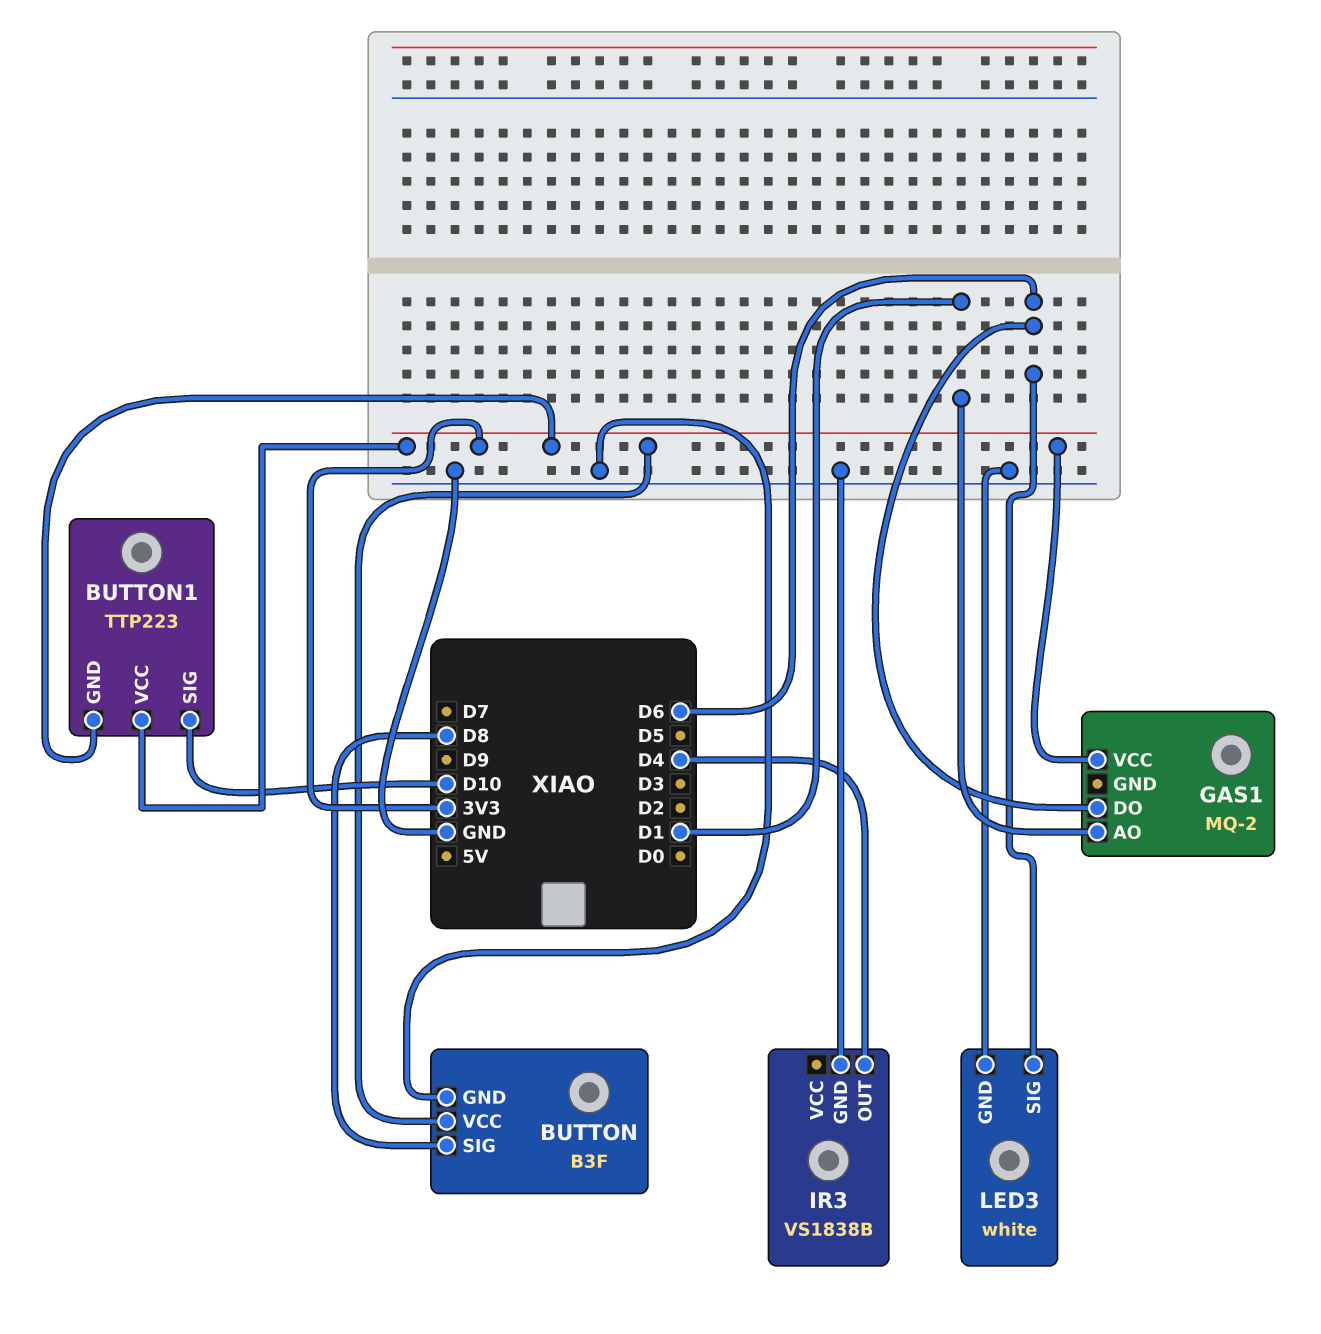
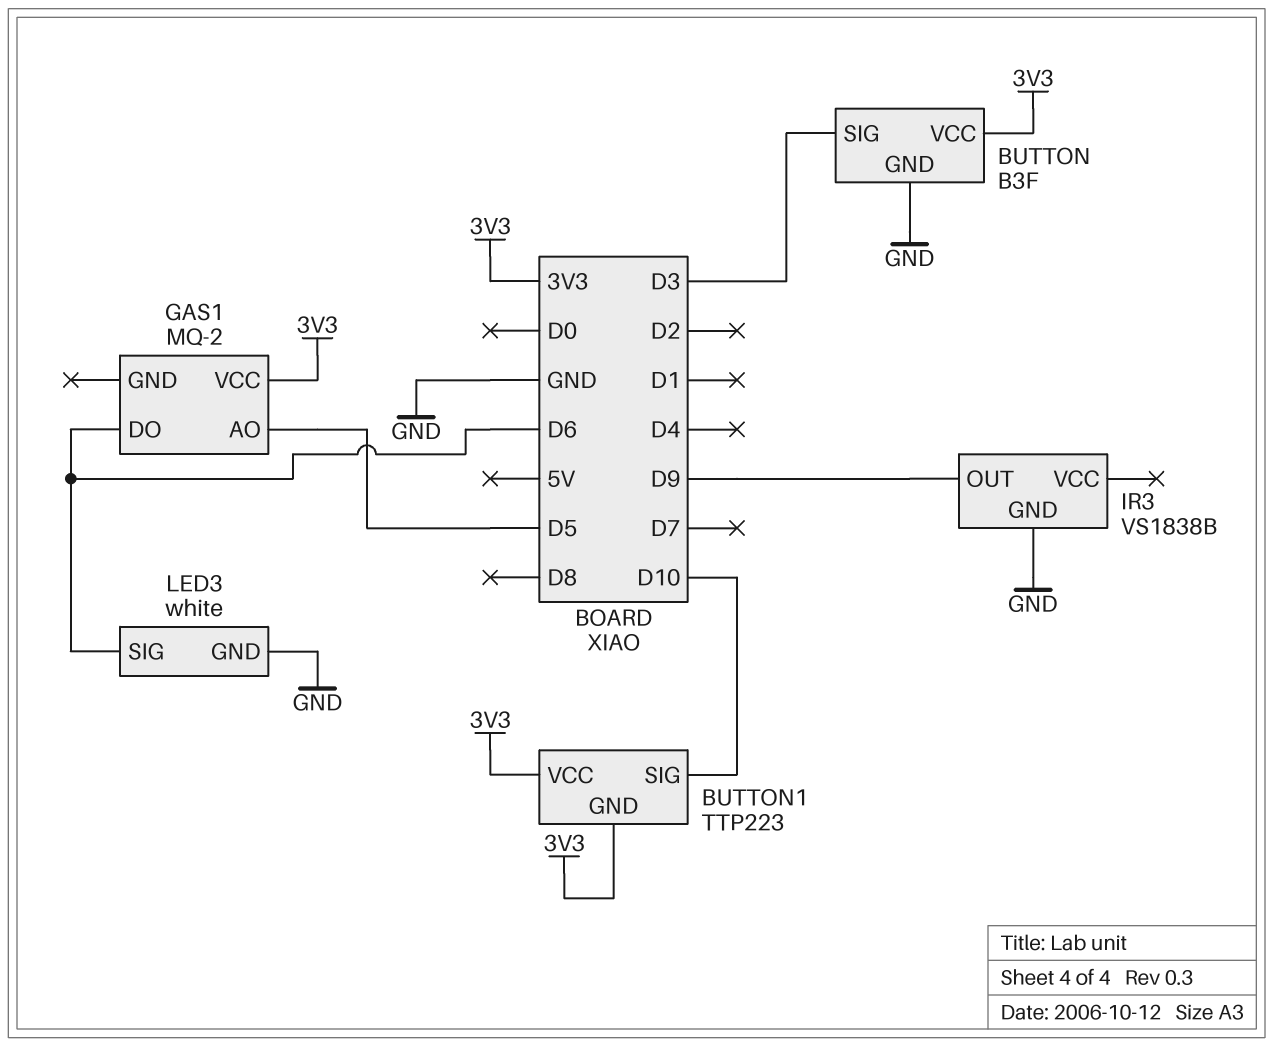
BUTTON pin SIG: D8 -> D3
GAS1 pin AO: D1 -> D5
IR3 pin OUT: D4 -> D9

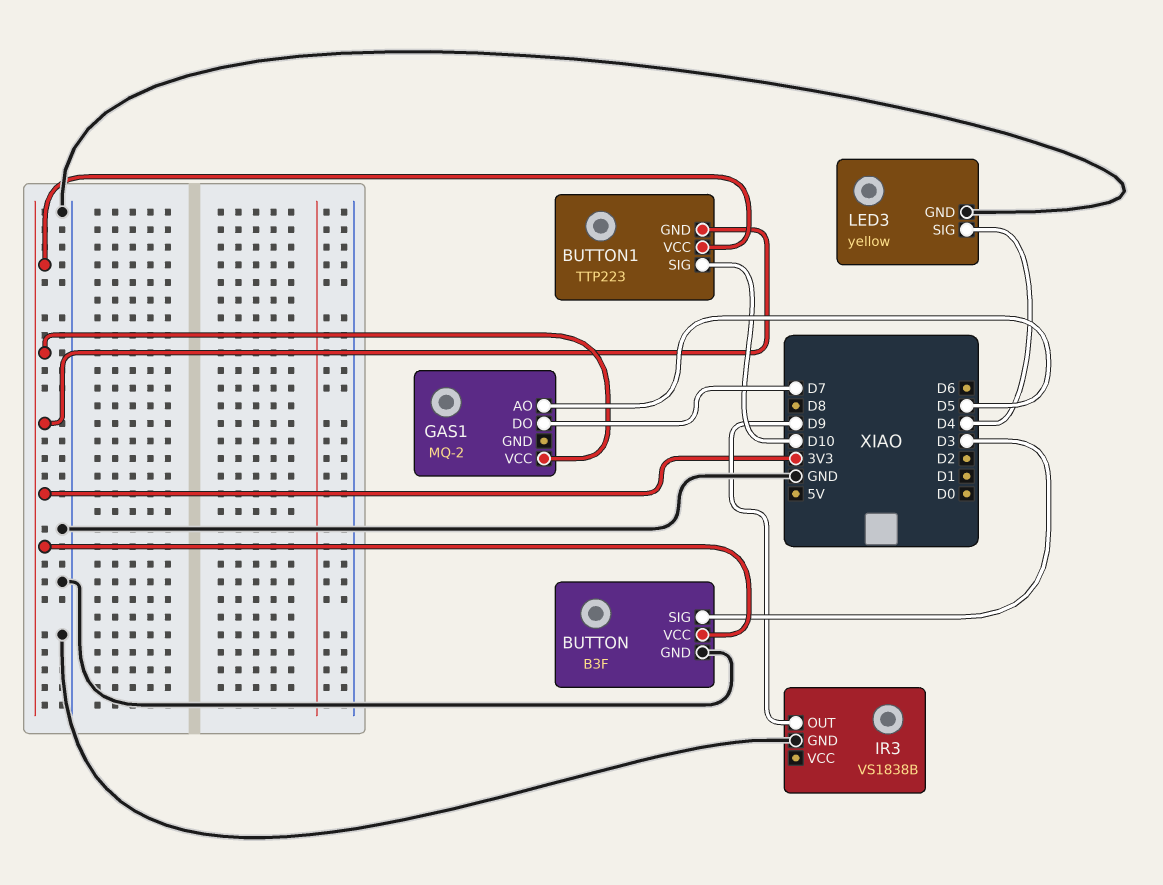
GAS1 pin DO: D6 -> D7
LED3: white -> yellow
LED3 pin SIG: D6 -> D4

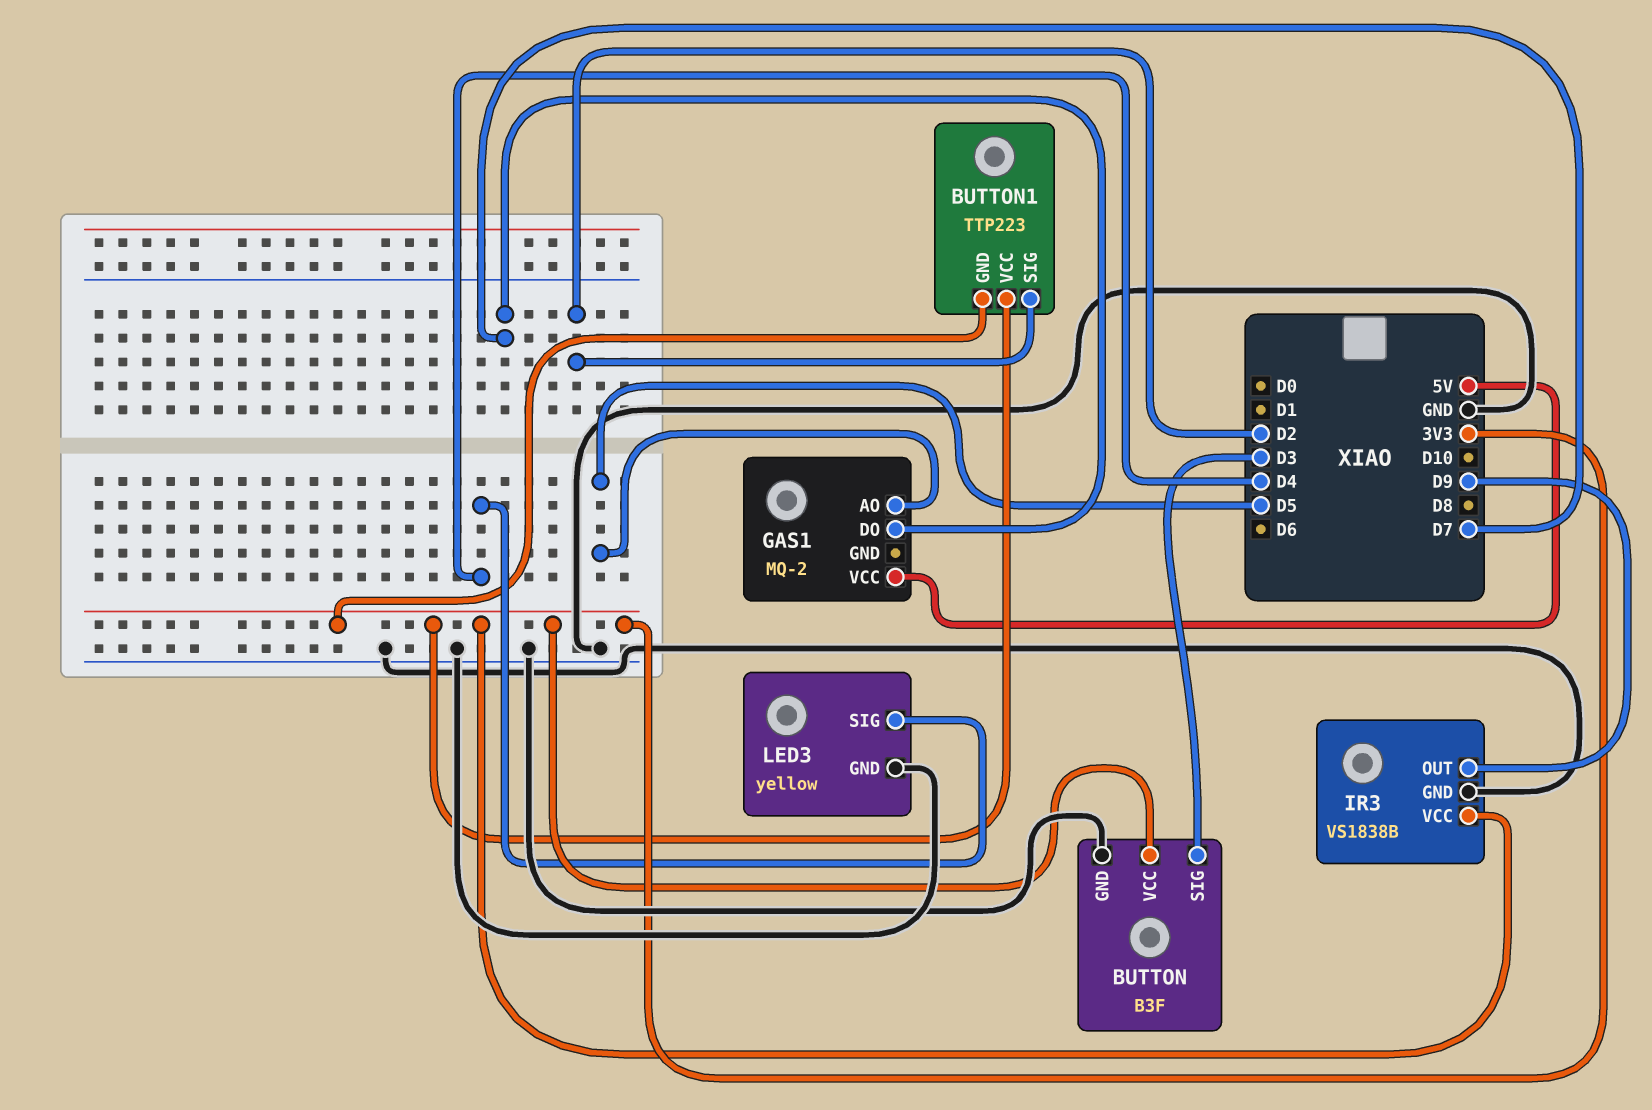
BUTTON1 pin SIG: D10 -> D2
GAS1 pin VCC: 3V3 -> 5V
IR3 pin VCC: none -> 3V3

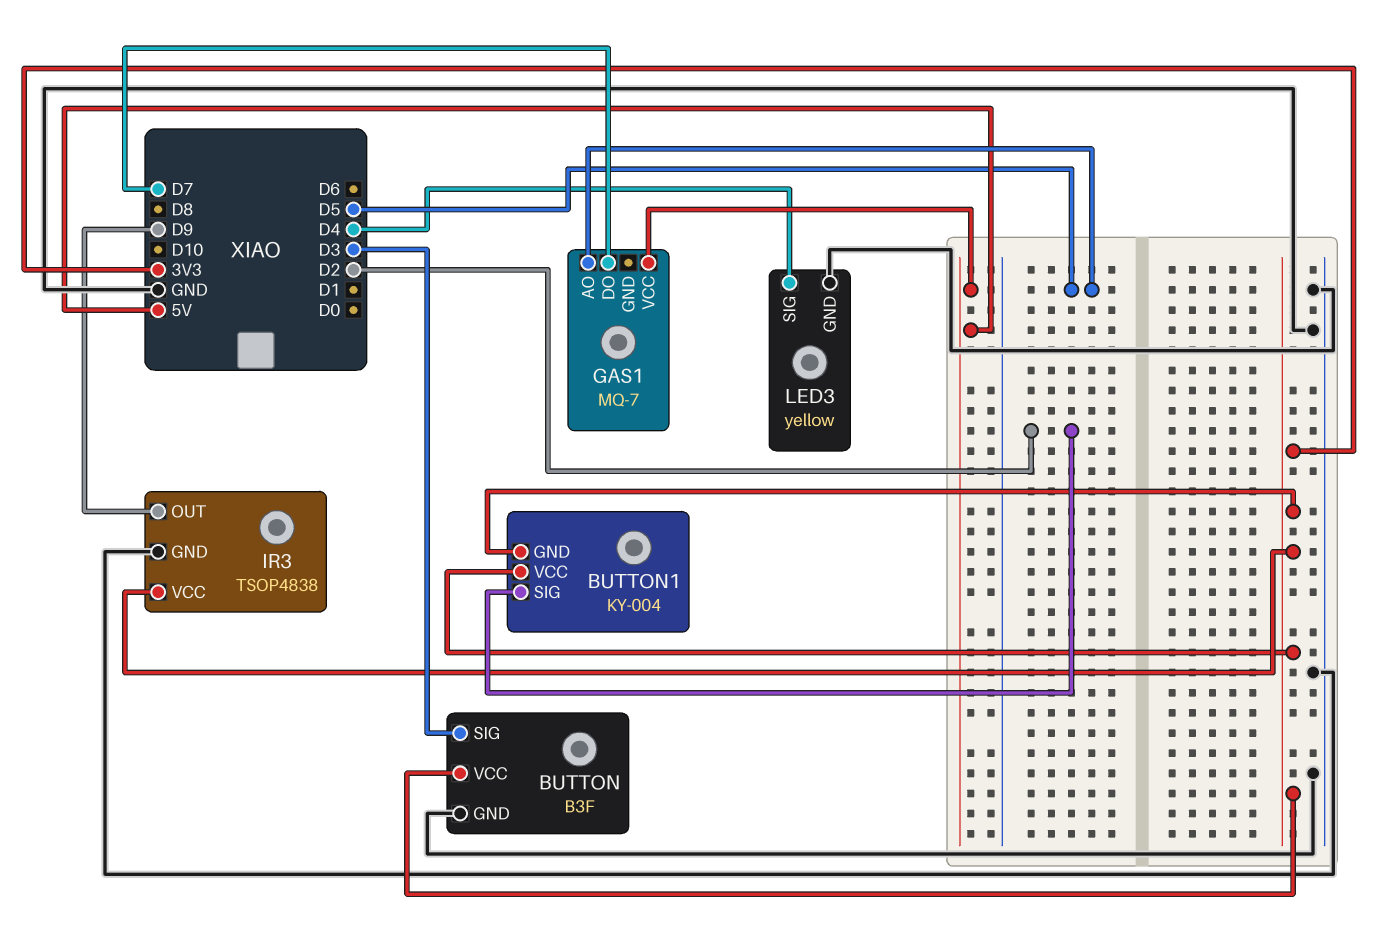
BUTTON1: TTP223 -> KY-004
GAS1: MQ-2 -> MQ-7
IR3: VS1838B -> TSOP4838

